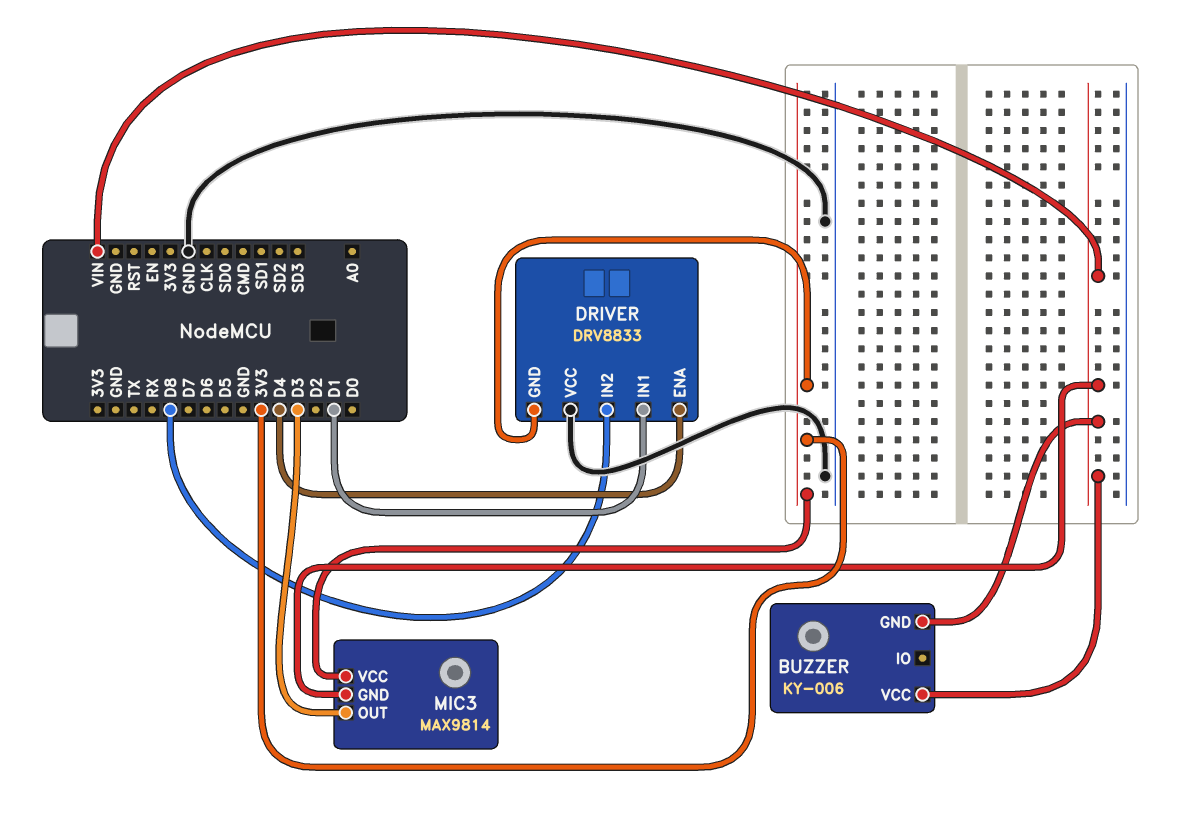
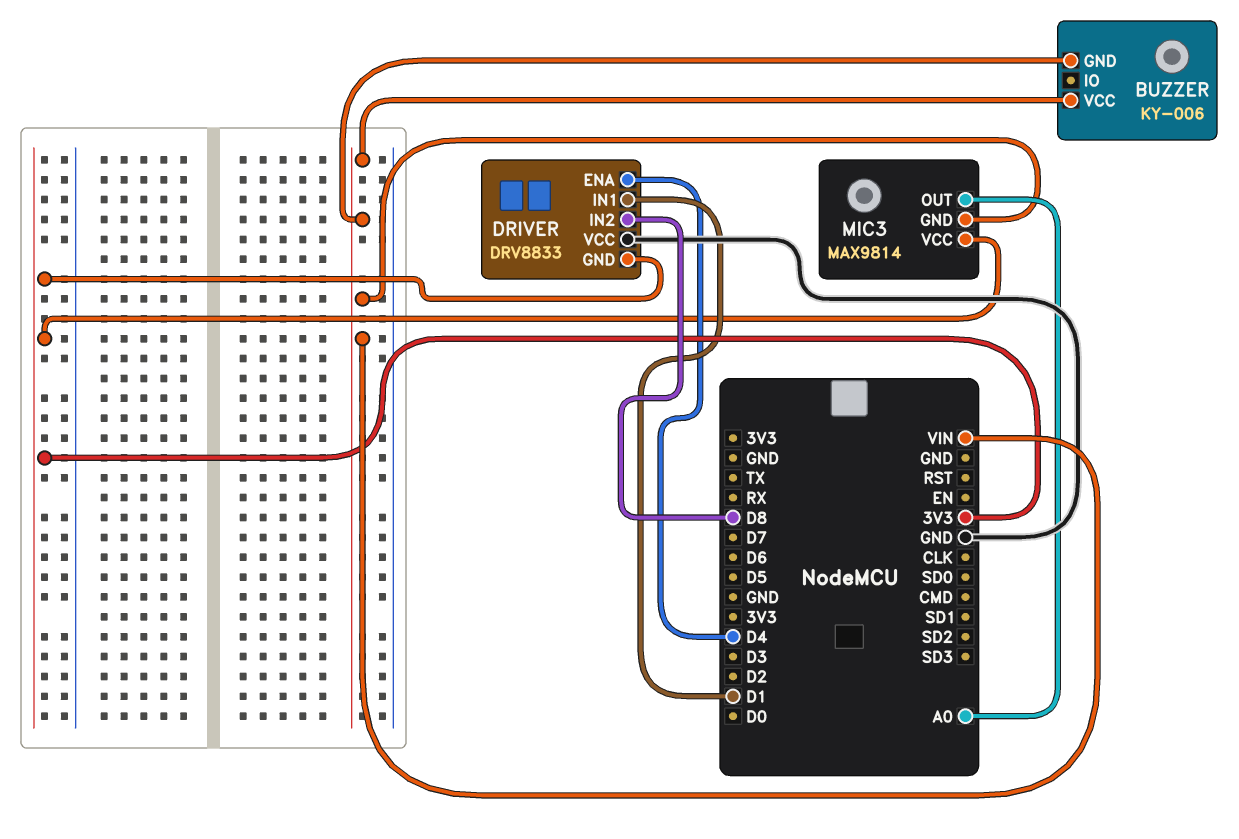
MIC3 pin OUT: D3 -> A0

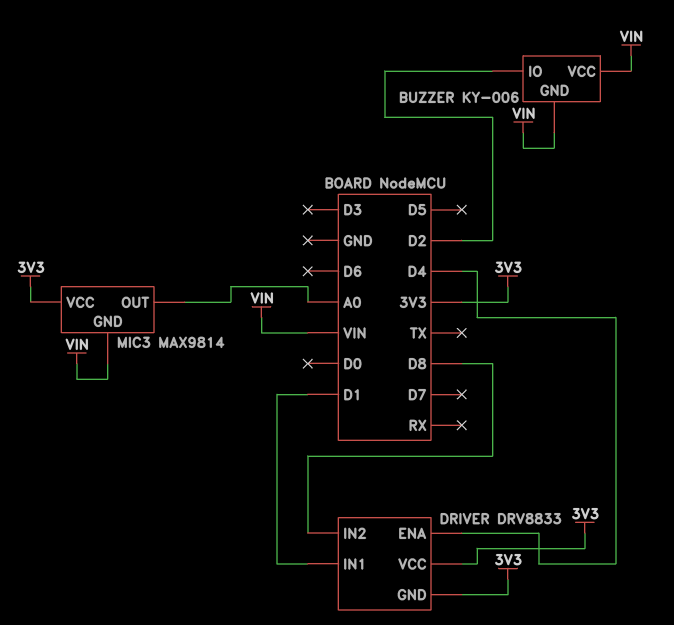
BUZZER pin IO: none -> D2
DRIVER pin VCC: GND -> 3V3

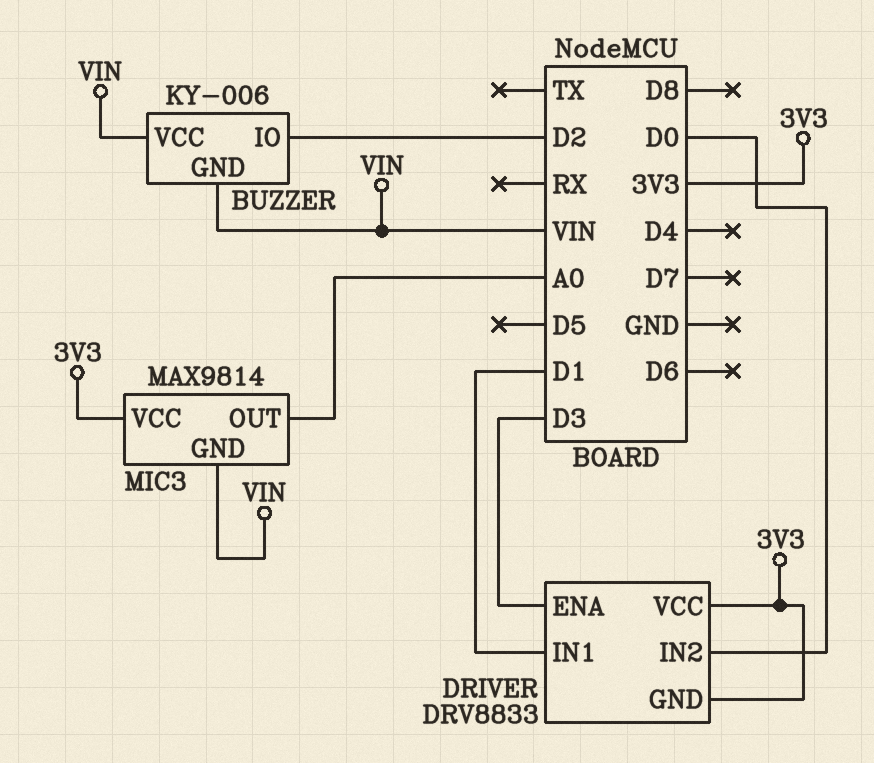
DRIVER pin ENA: D4 -> D3
DRIVER pin IN2: D8 -> D0

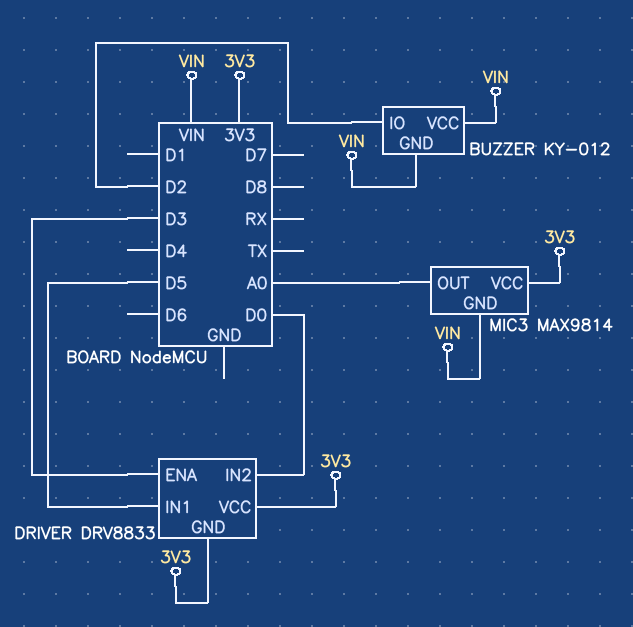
BUZZER: KY-006 -> KY-012
DRIVER pin IN1: D1 -> D5

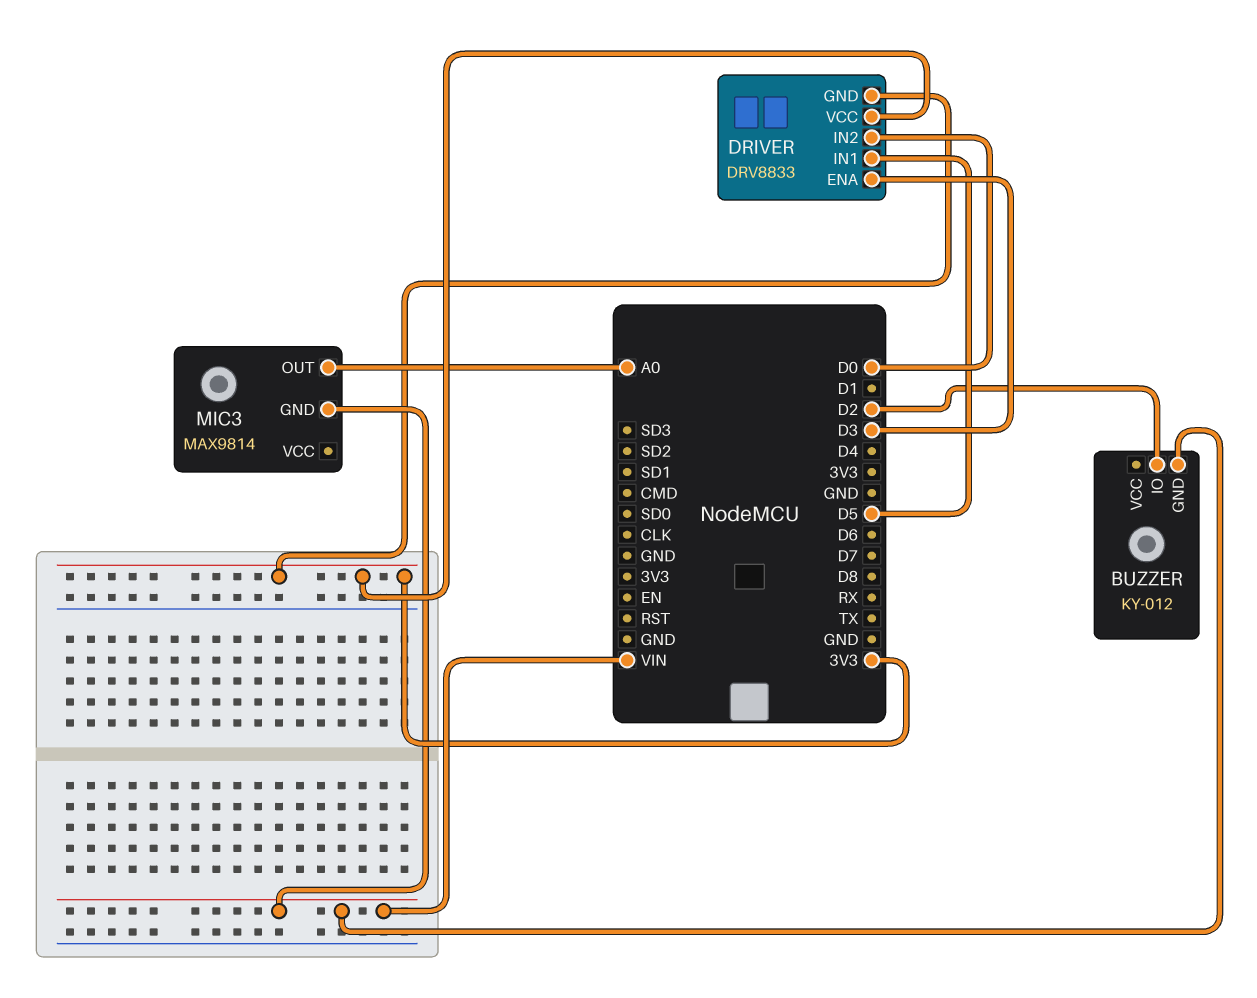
BUZZER pin VCC: VIN -> none
MIC3 pin VCC: 3V3 -> none

